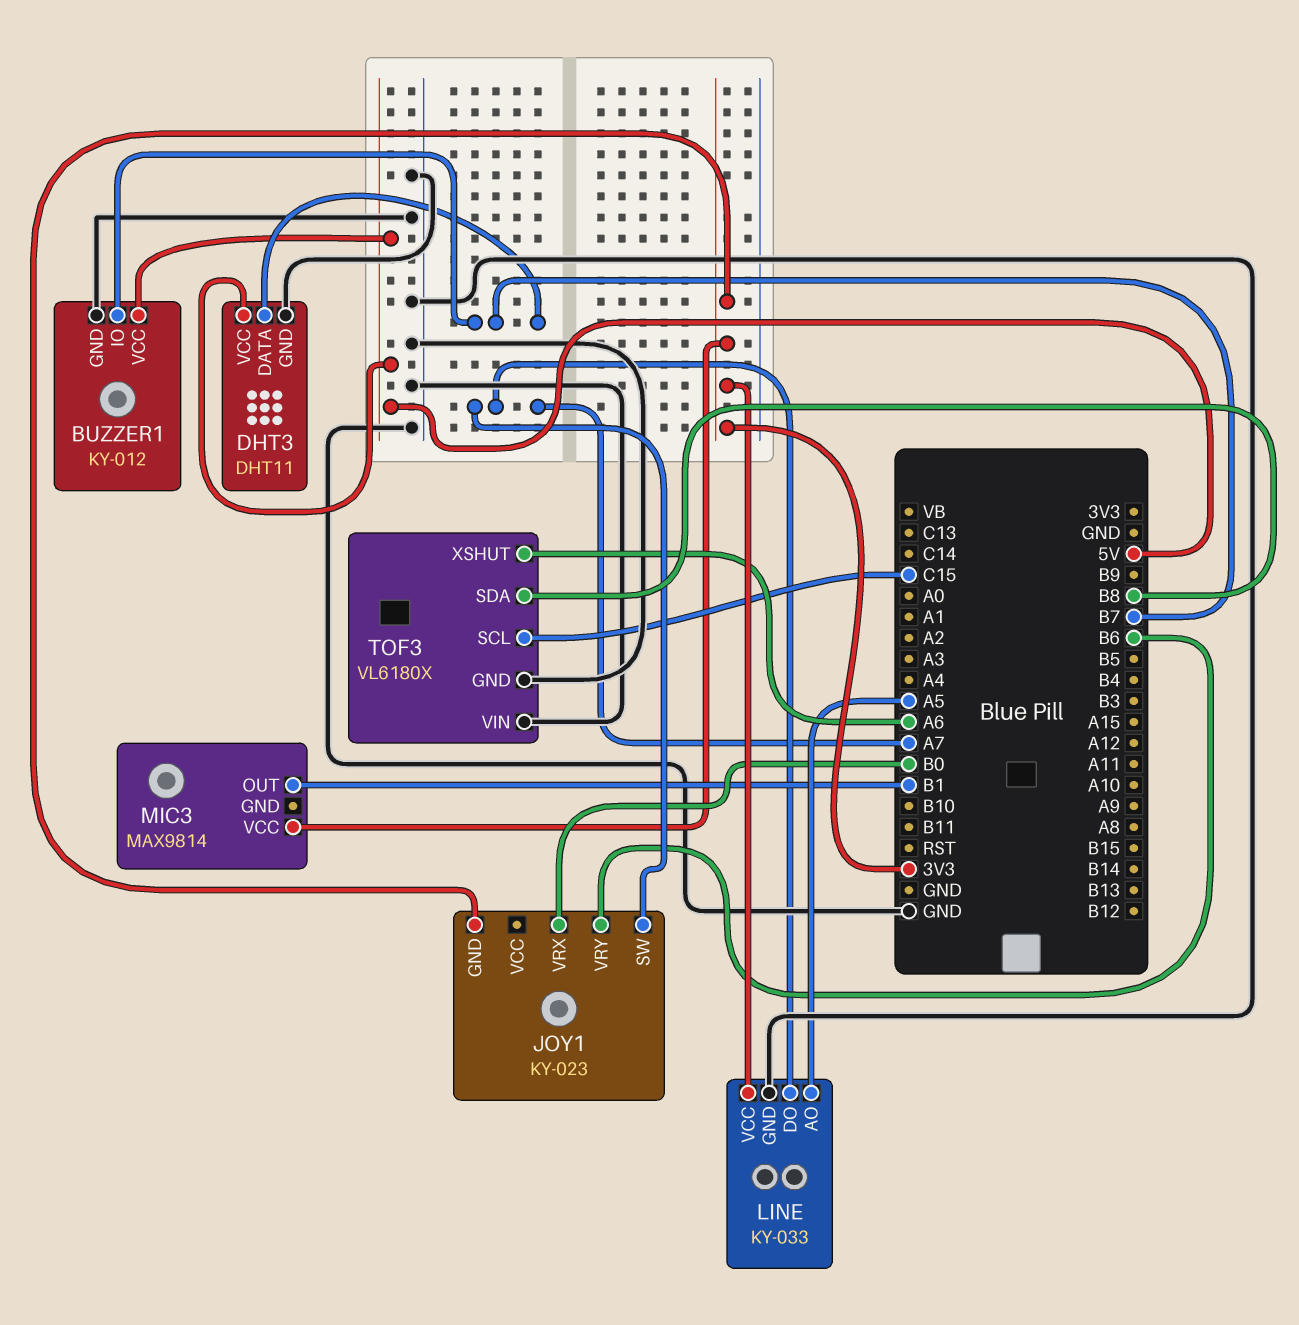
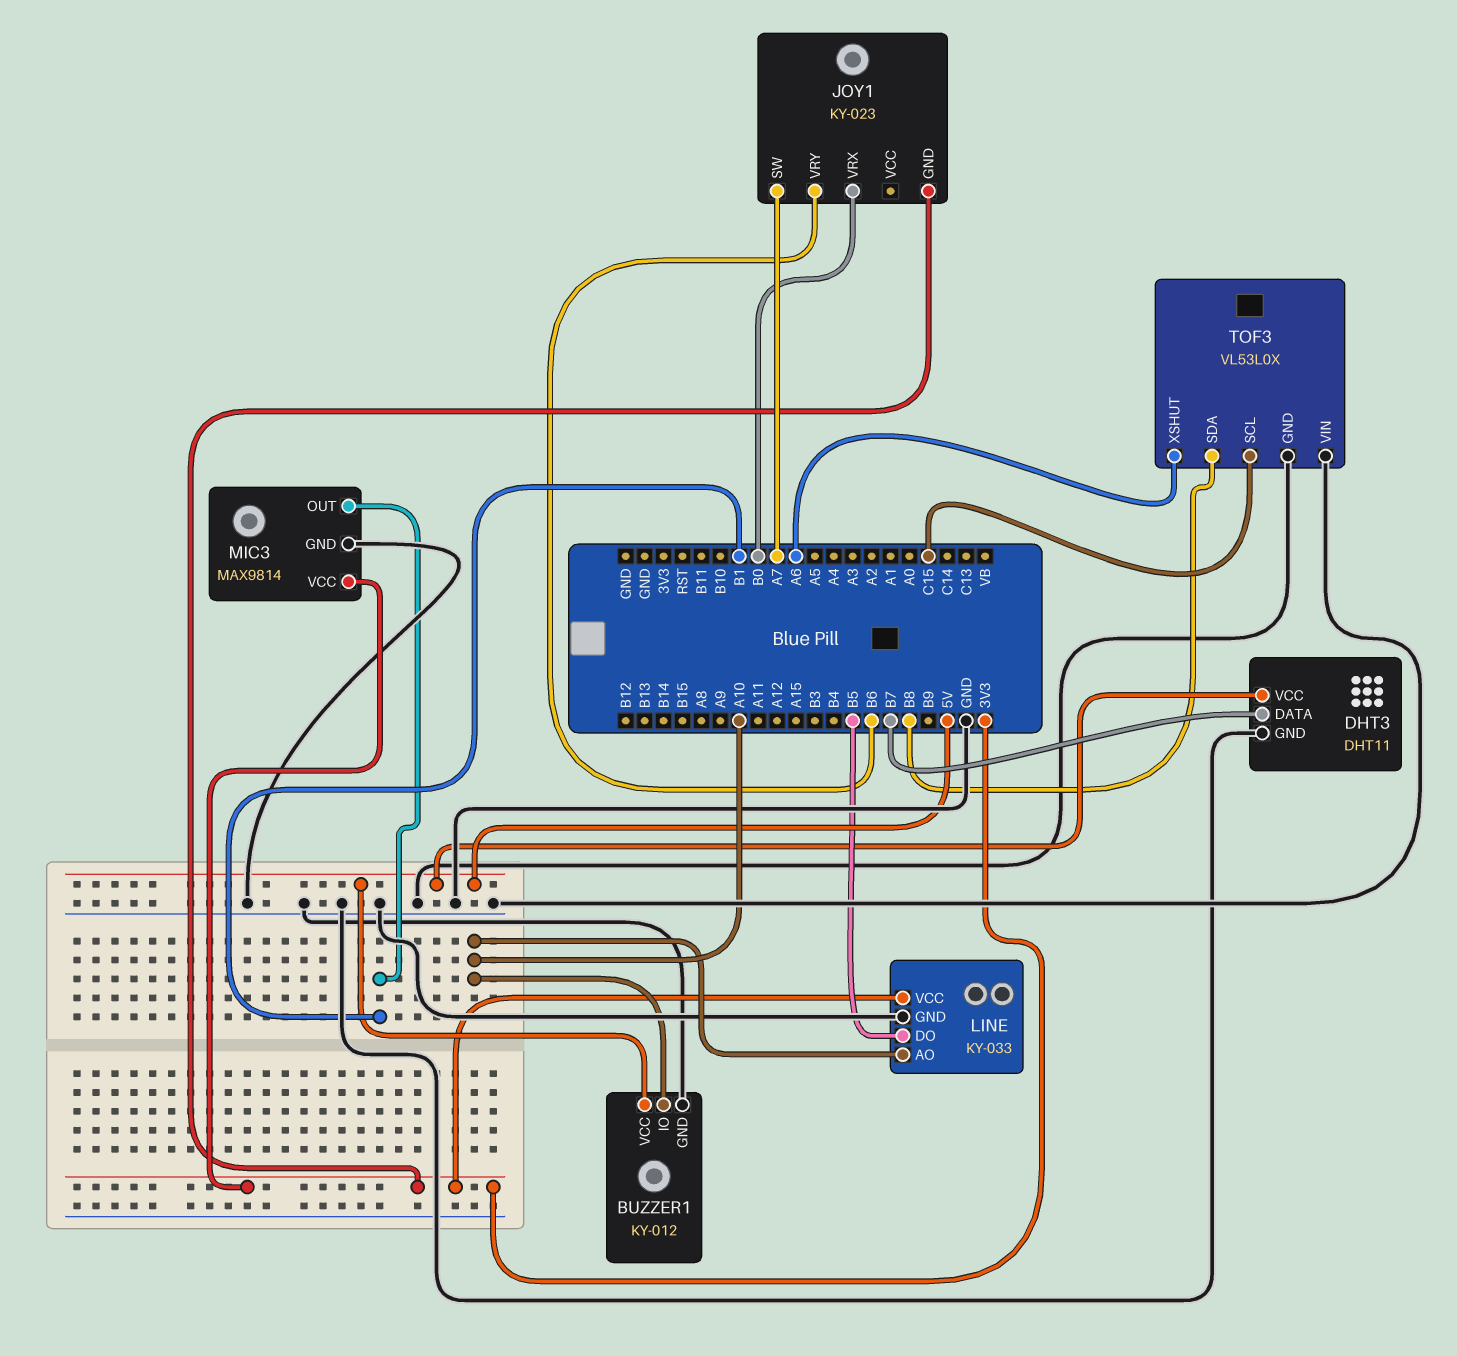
BUZZER1 pin IO: B7 -> A10
LINE pin AO: A5 -> A10
LINE pin DO: A7 -> B5
MIC3 pin GND: none -> GND
TOF3: VL6180X -> VL53L0X

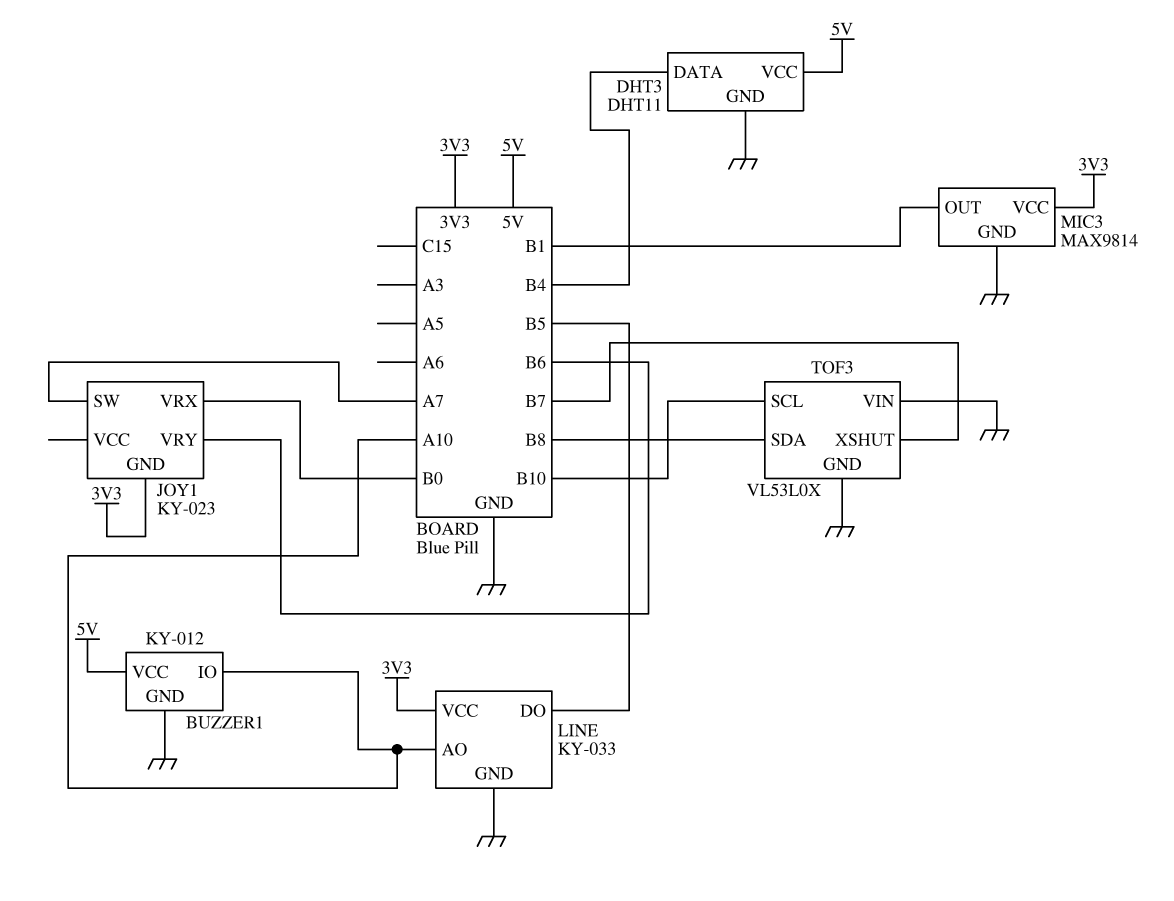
DHT3 pin DATA: B7 -> B4
TOF3 pin SCL: C15 -> B10
TOF3 pin XSHUT: A6 -> B7

